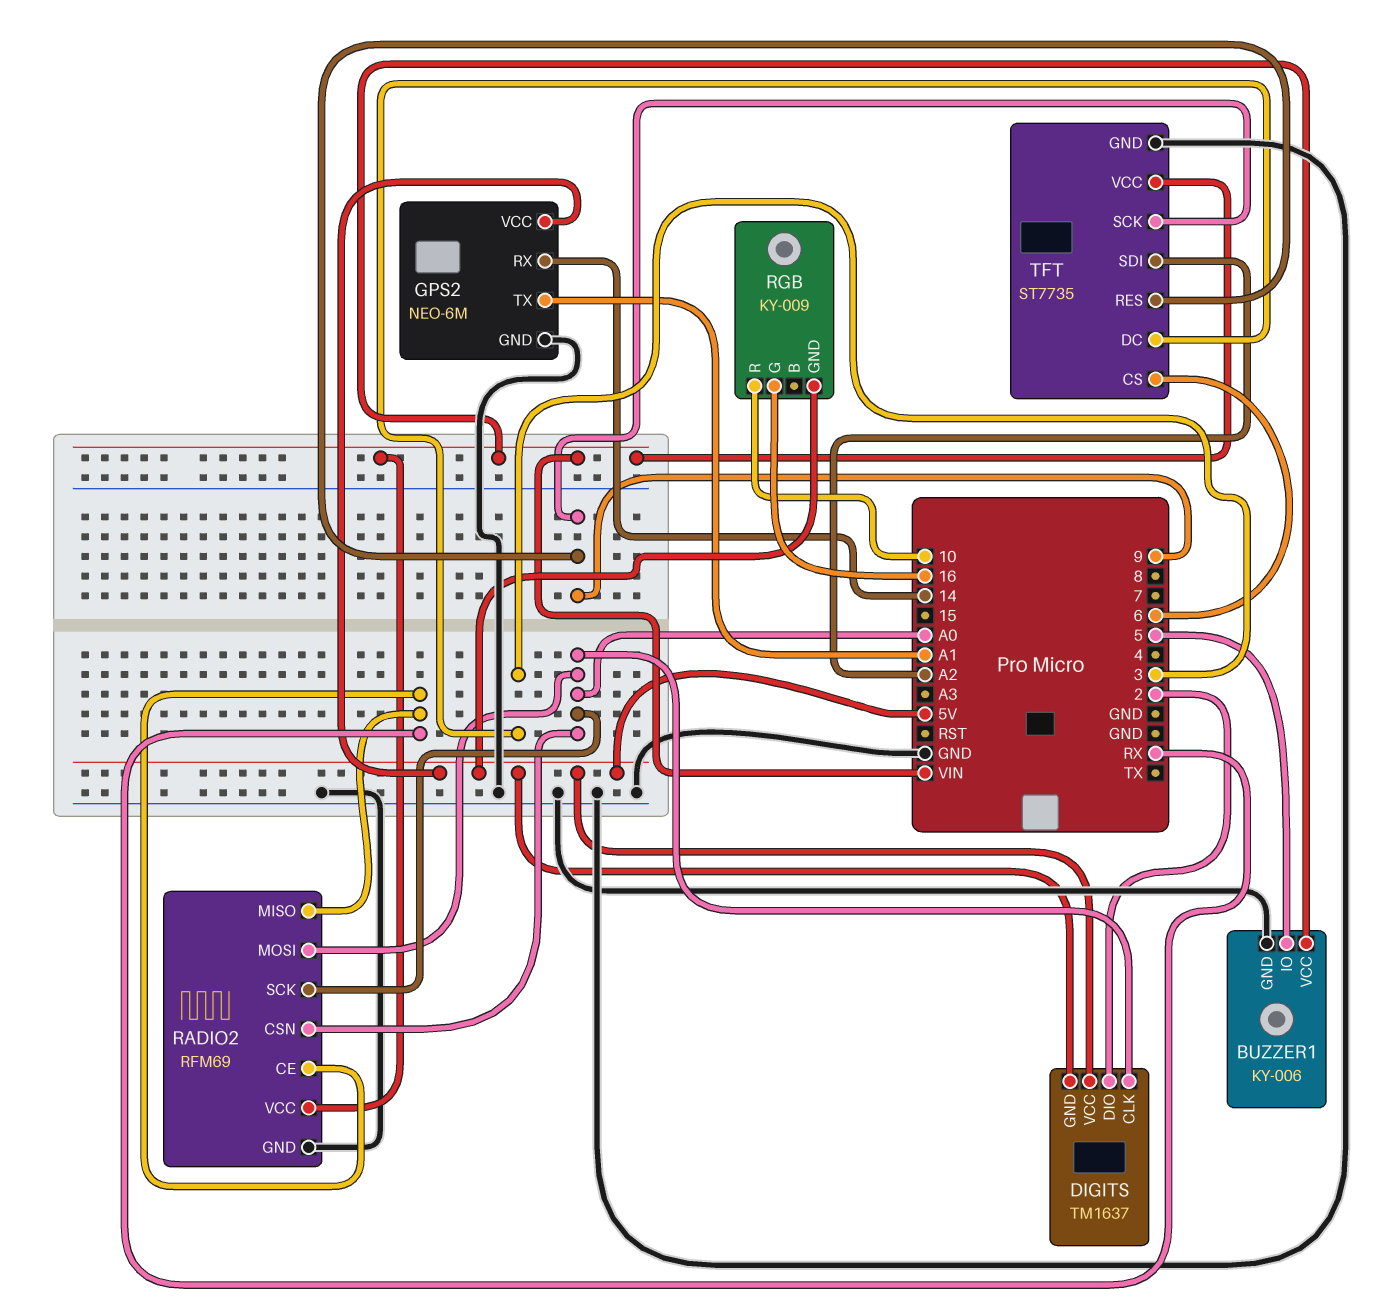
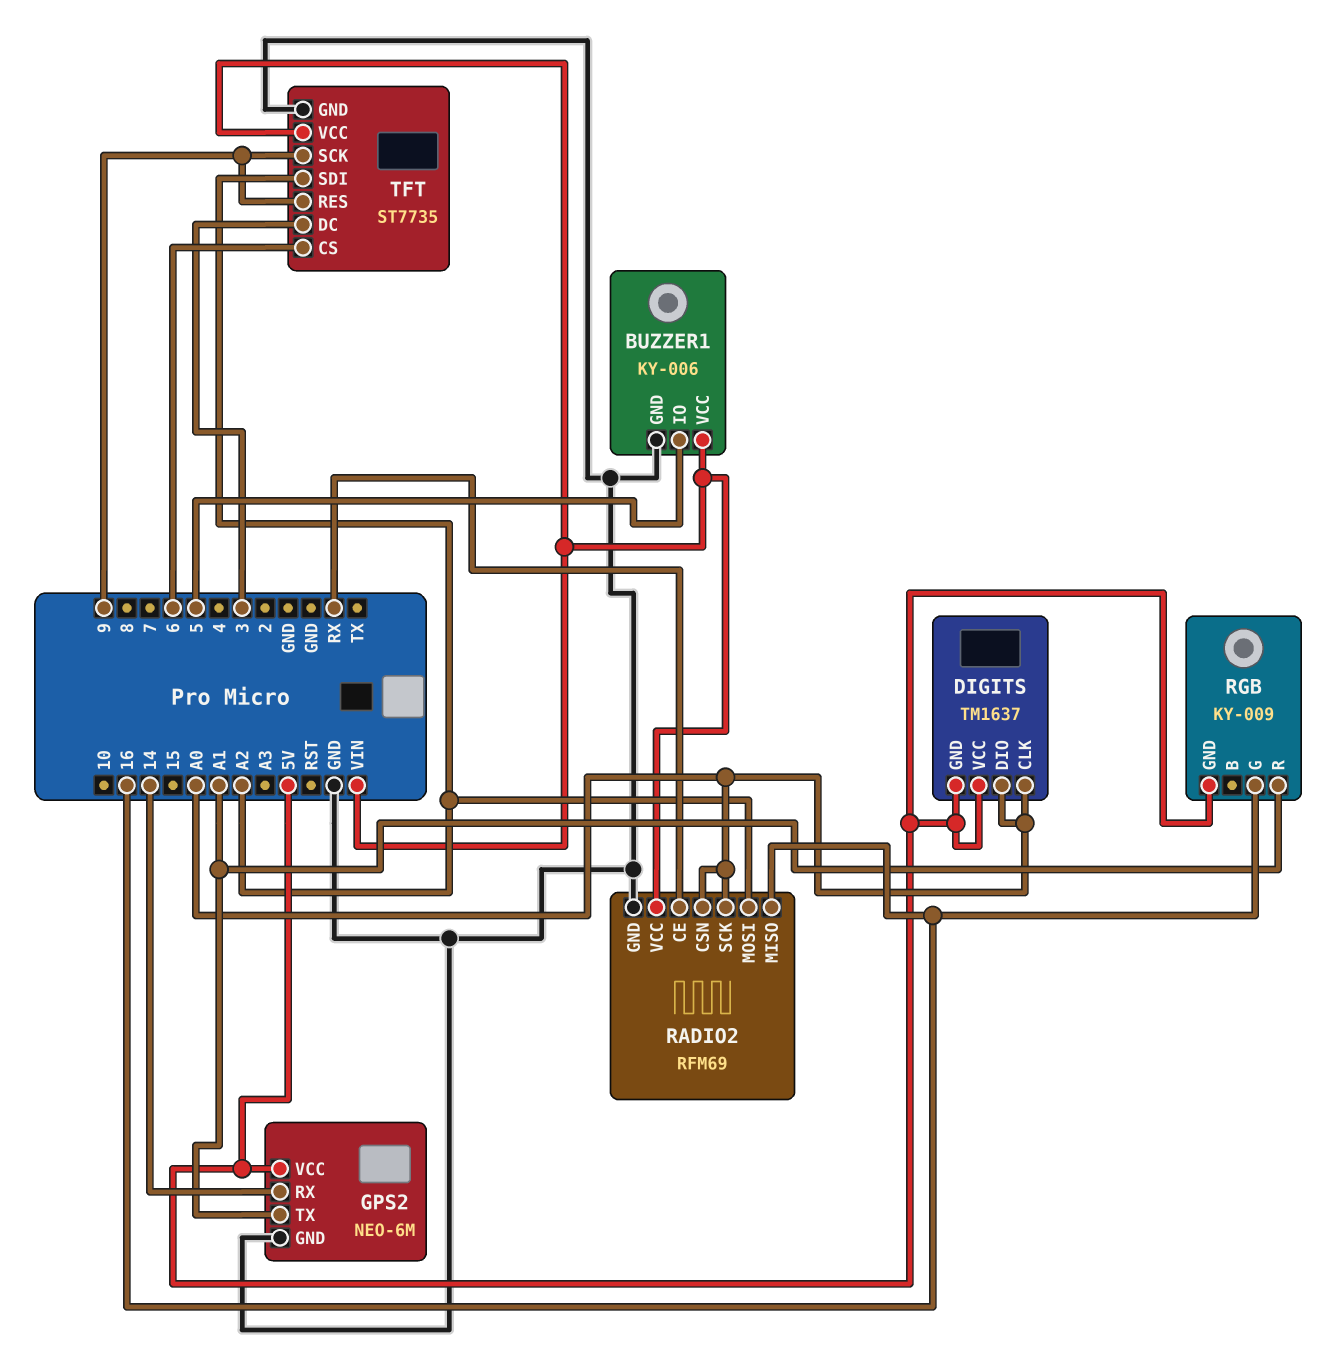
DIGITS pin DIO: 2 -> A0
RADIO2 pin MISO: RX -> 16
RADIO2 pin MOSI: A0 -> A2
RGB pin R: 10 -> A1

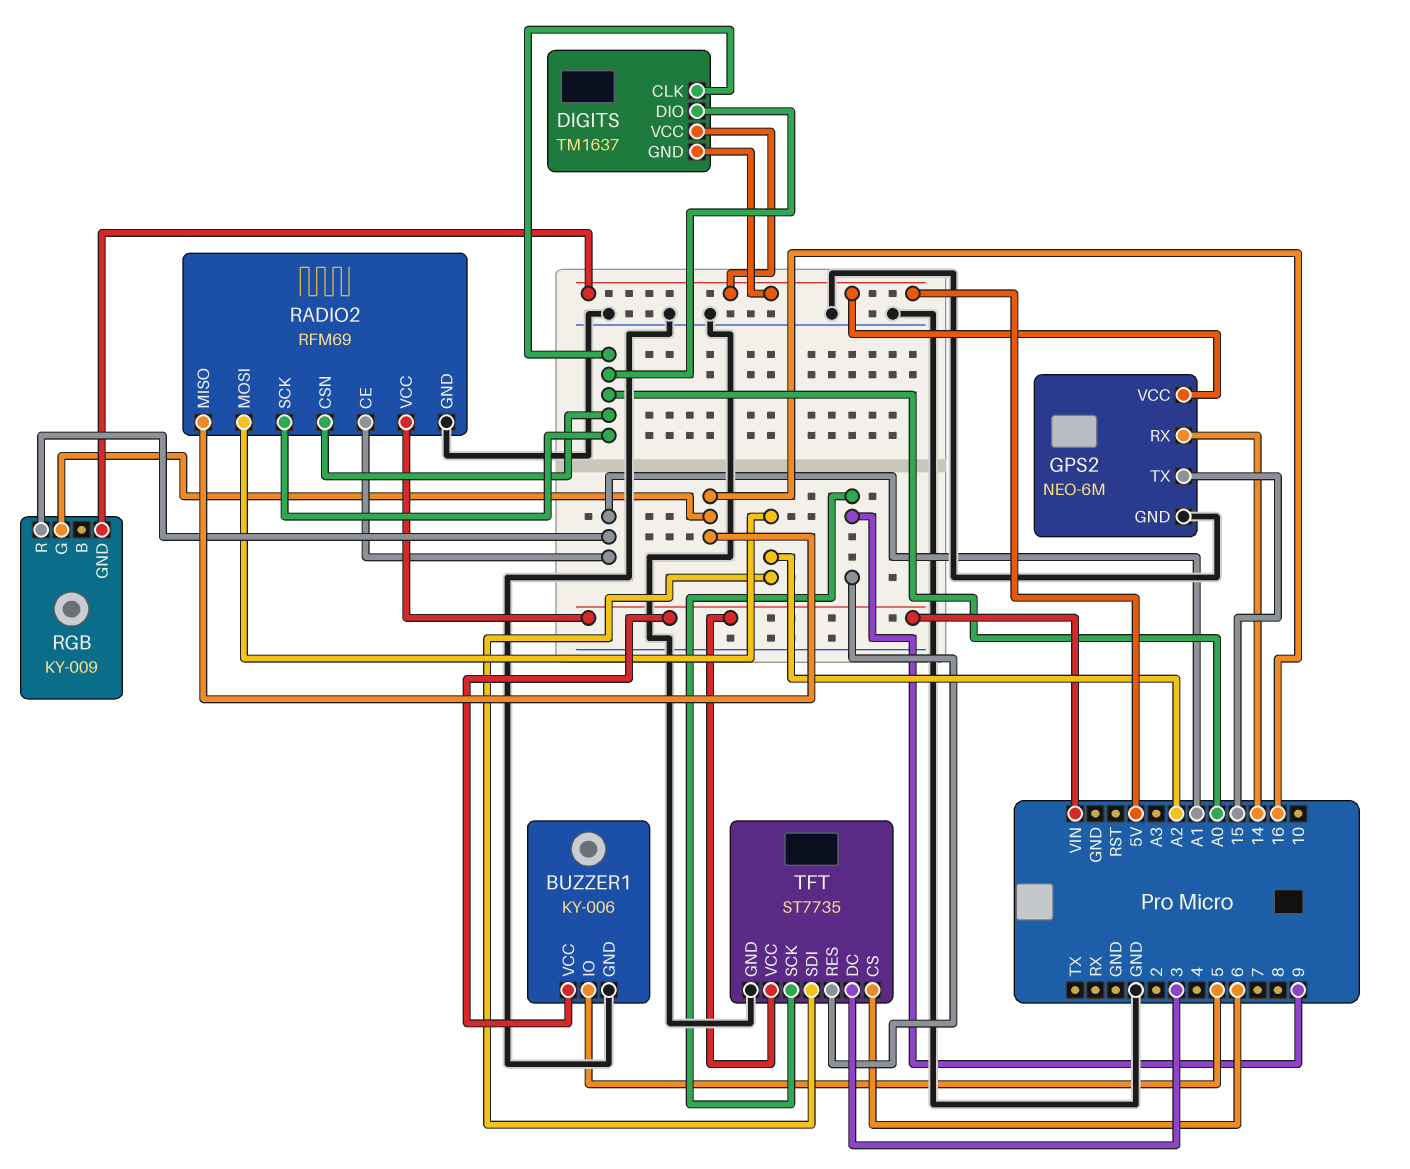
GPS2 pin TX: A1 -> 15
RADIO2 pin CE: RX -> A1

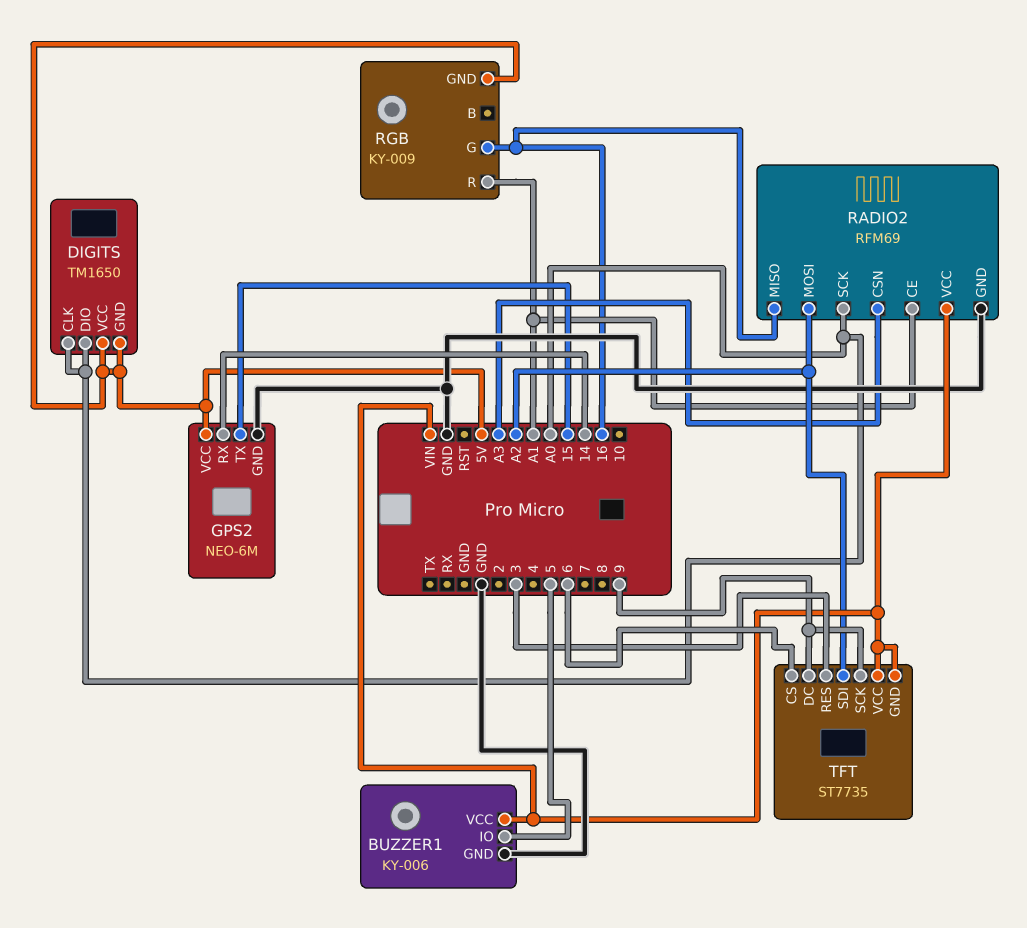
DIGITS: TM1637 -> TM1650
RADIO2 pin CSN: A0 -> A3
TFT pin DC: 3 -> 9
TFT pin GND: GND -> VIN
TFT pin RES: 9 -> 3

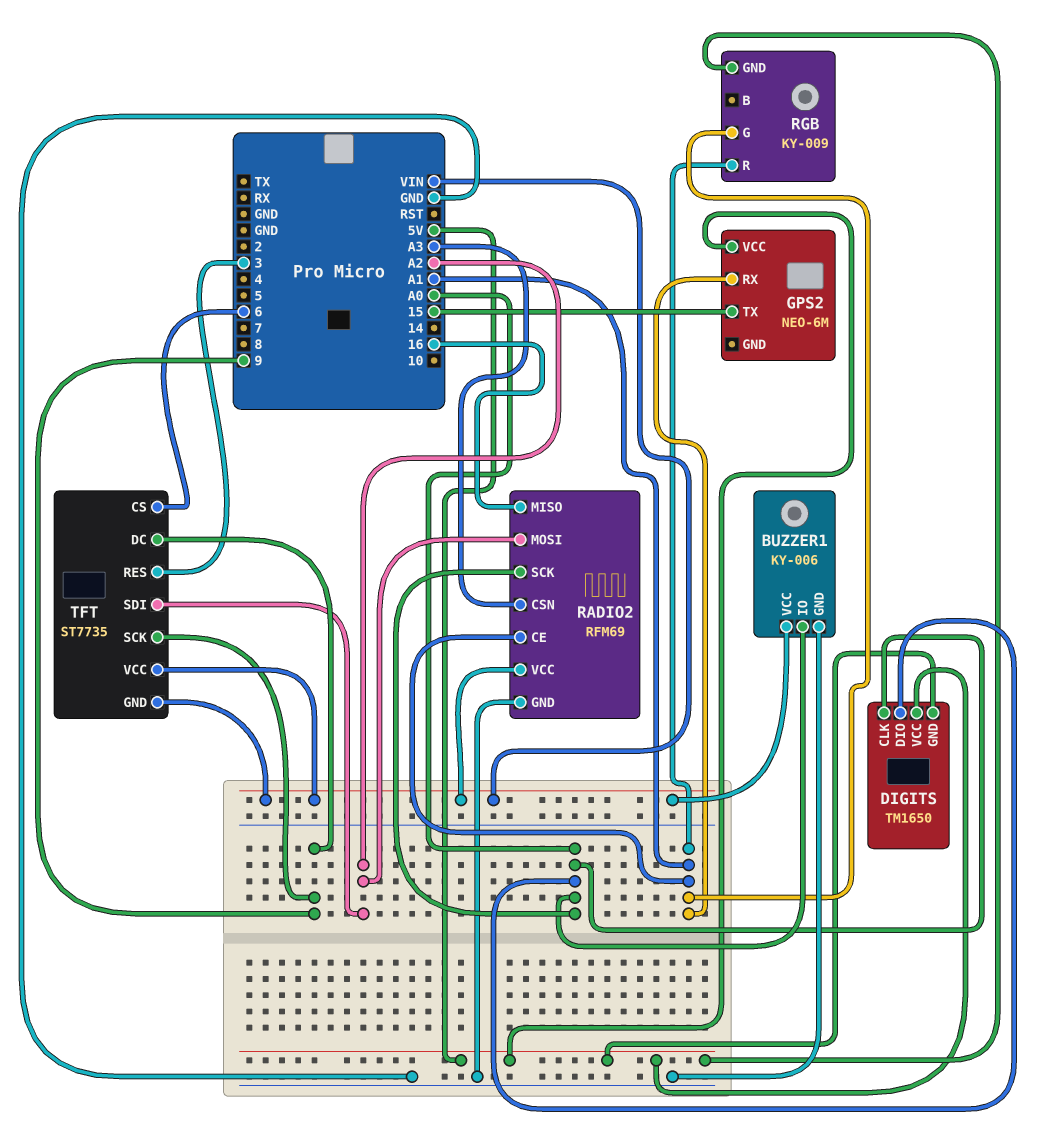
BUZZER1 pin IO: 5 -> A0
GPS2 pin GND: GND -> none
GPS2 pin RX: 14 -> A1
RGB pin G: 16 -> A1

